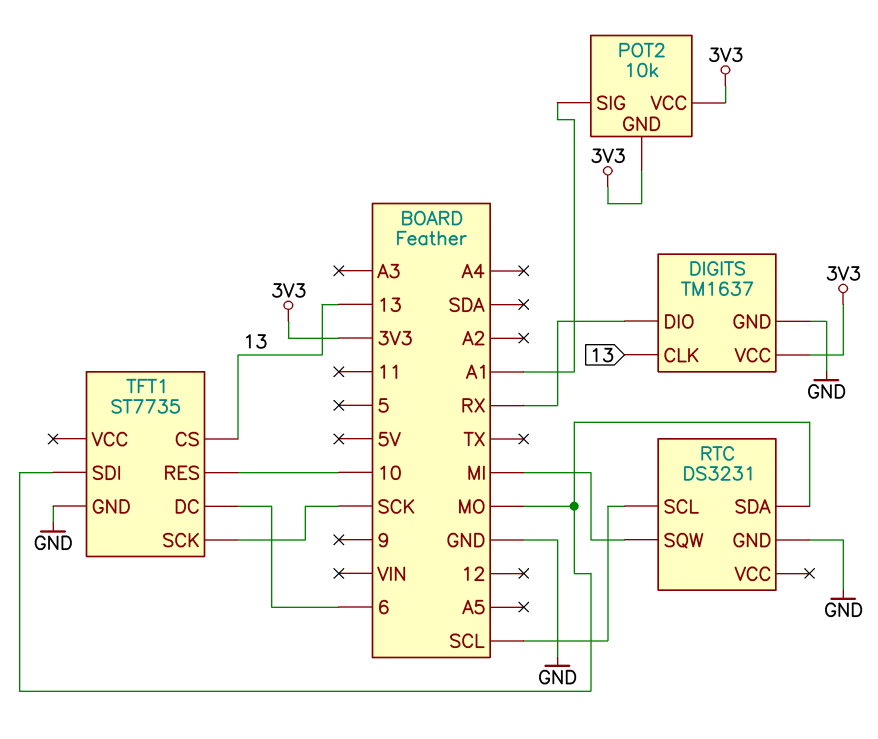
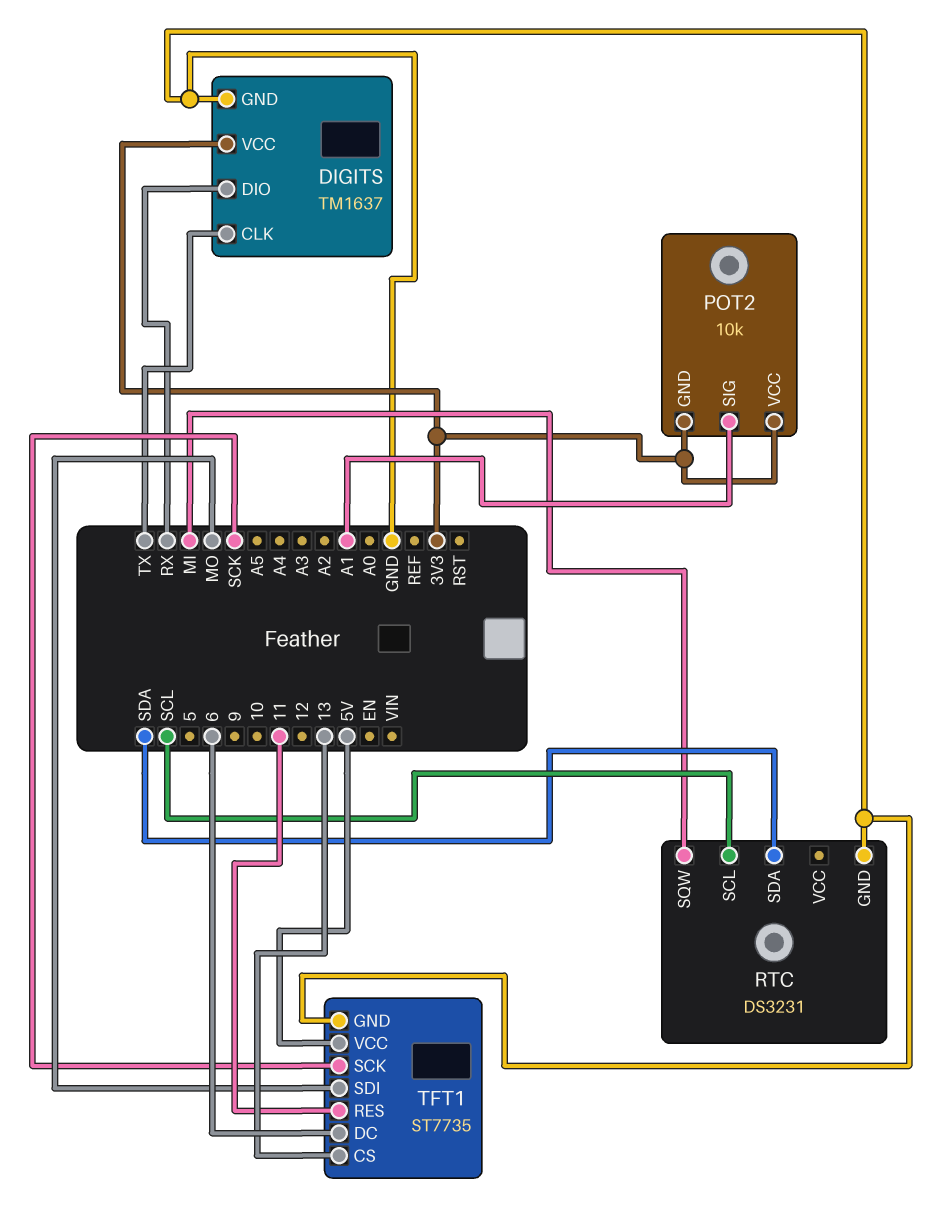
DIGITS pin CLK: 13 -> TX
RTC pin SDA: MO -> SDA
TFT1 pin RES: 10 -> 11
TFT1 pin VCC: none -> 5V

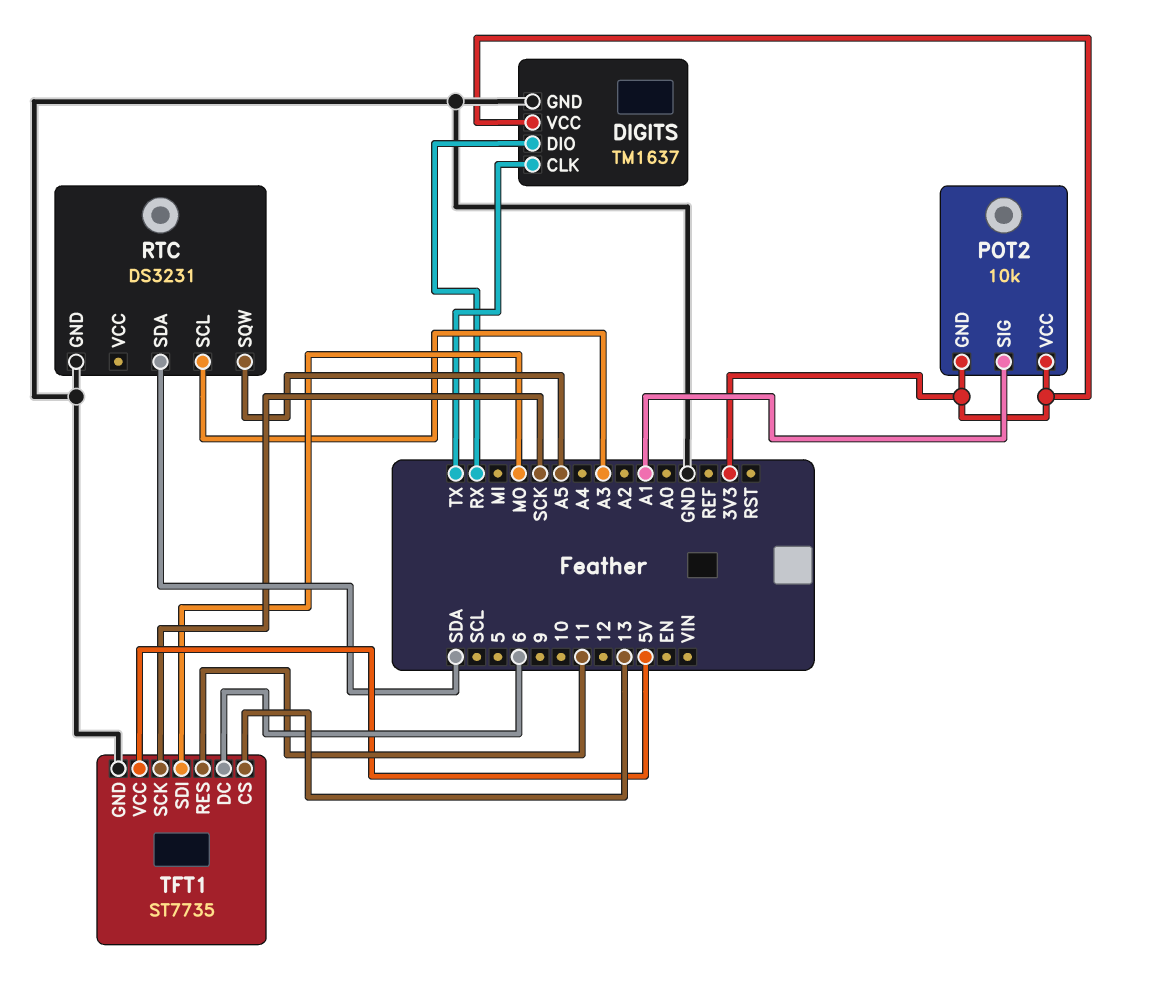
RTC pin SCL: SCL -> A3
RTC pin SQW: MI -> A5

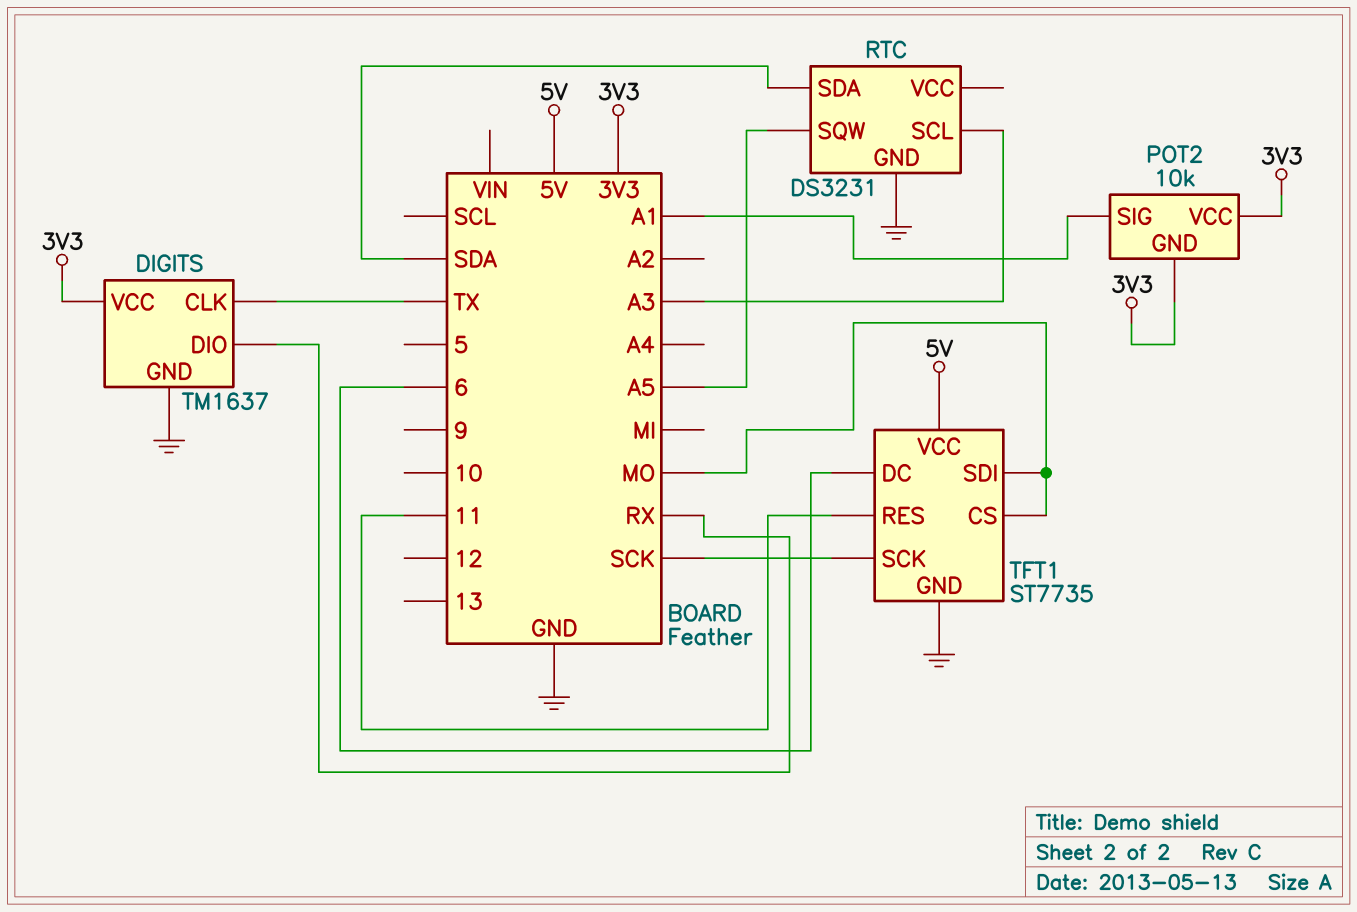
TFT1 pin CS: 13 -> MO

